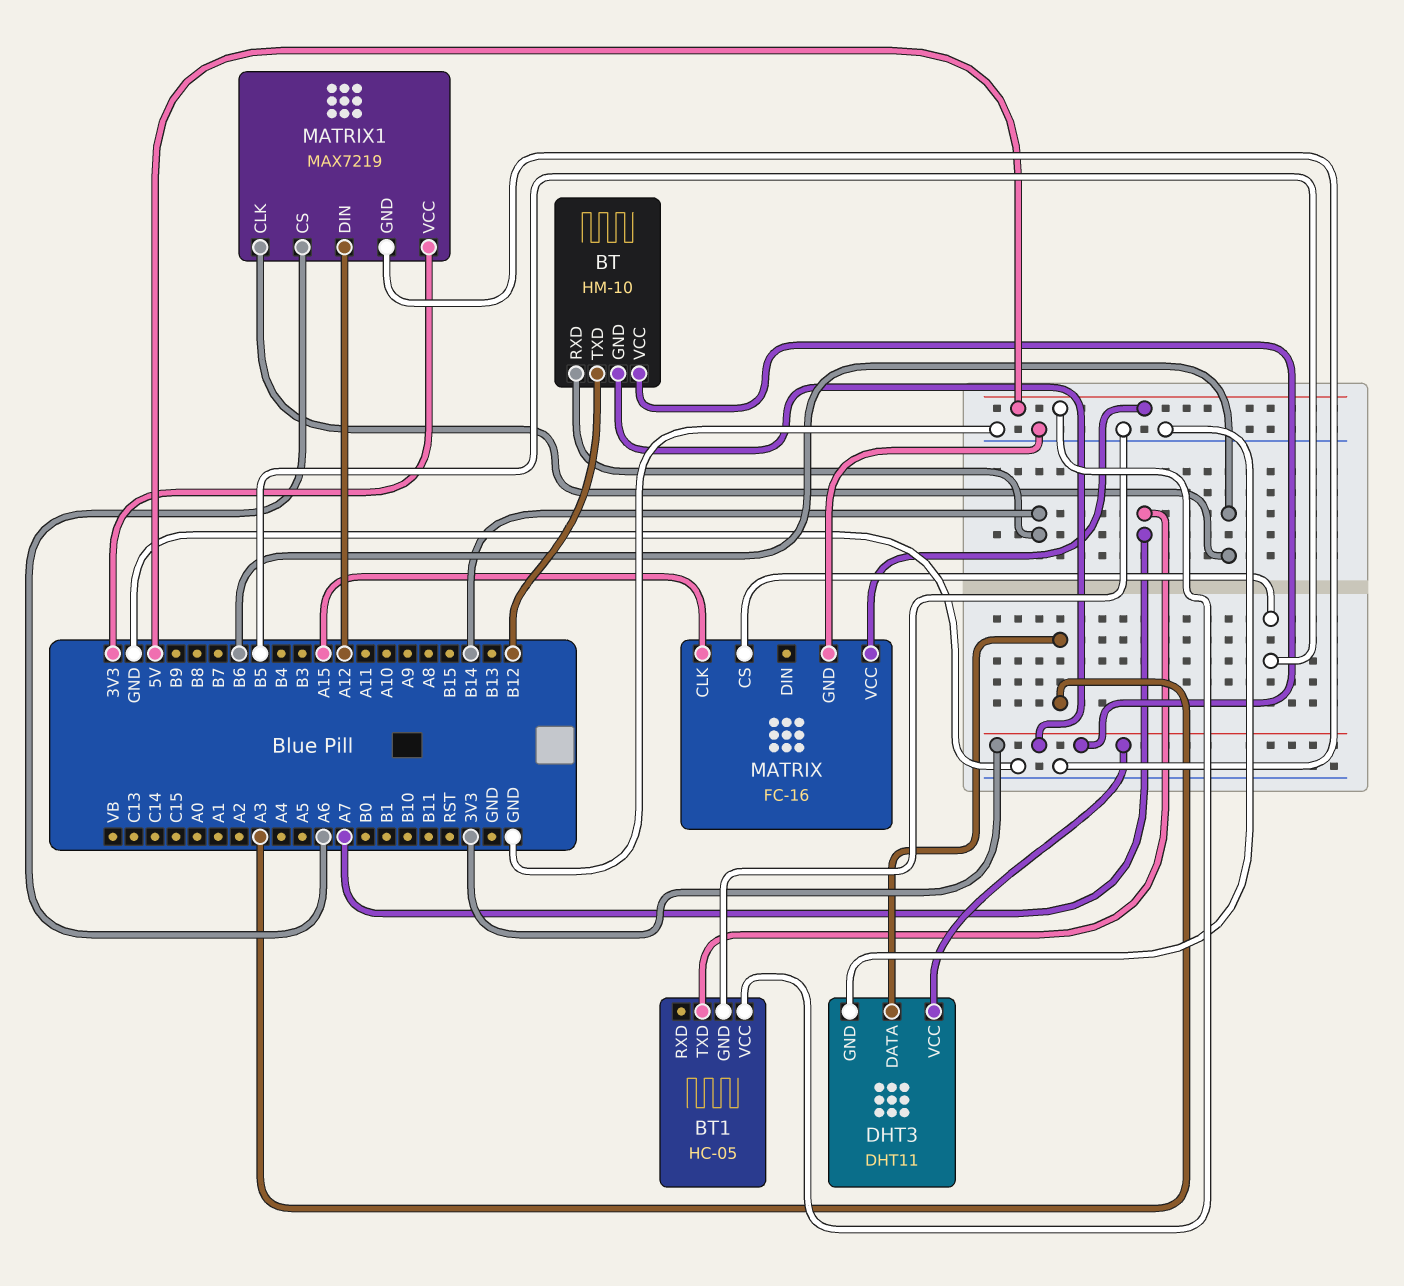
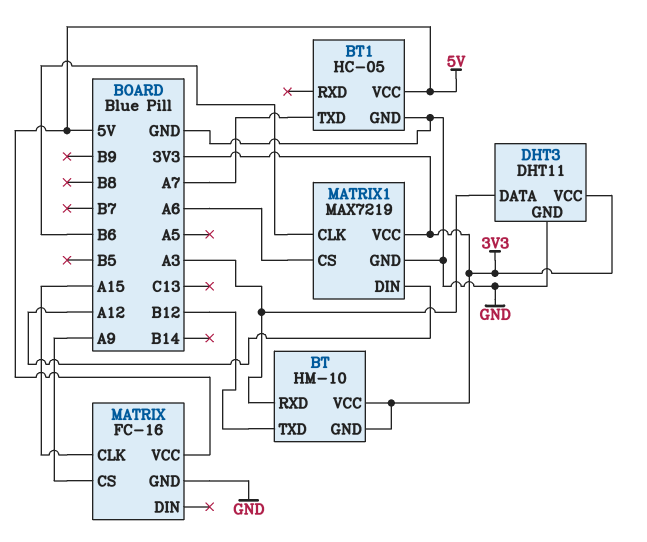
BT pin RXD: B14 -> A3
MATRIX pin CS: B5 -> A9

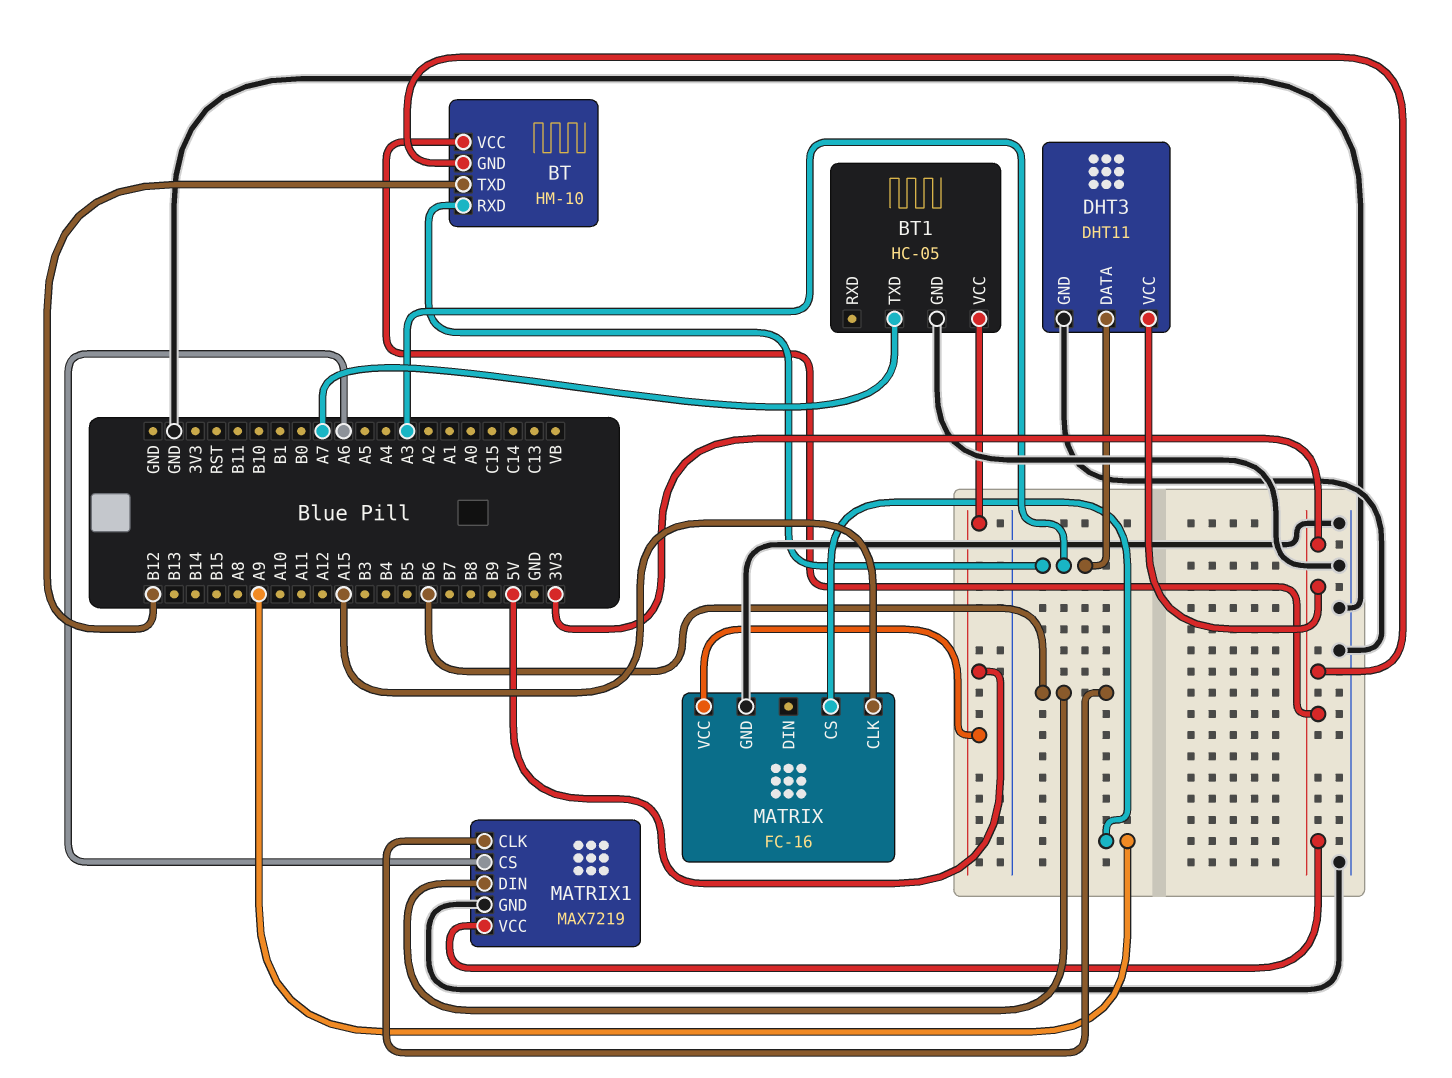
MATRIX1 pin DIN: A12 -> B6

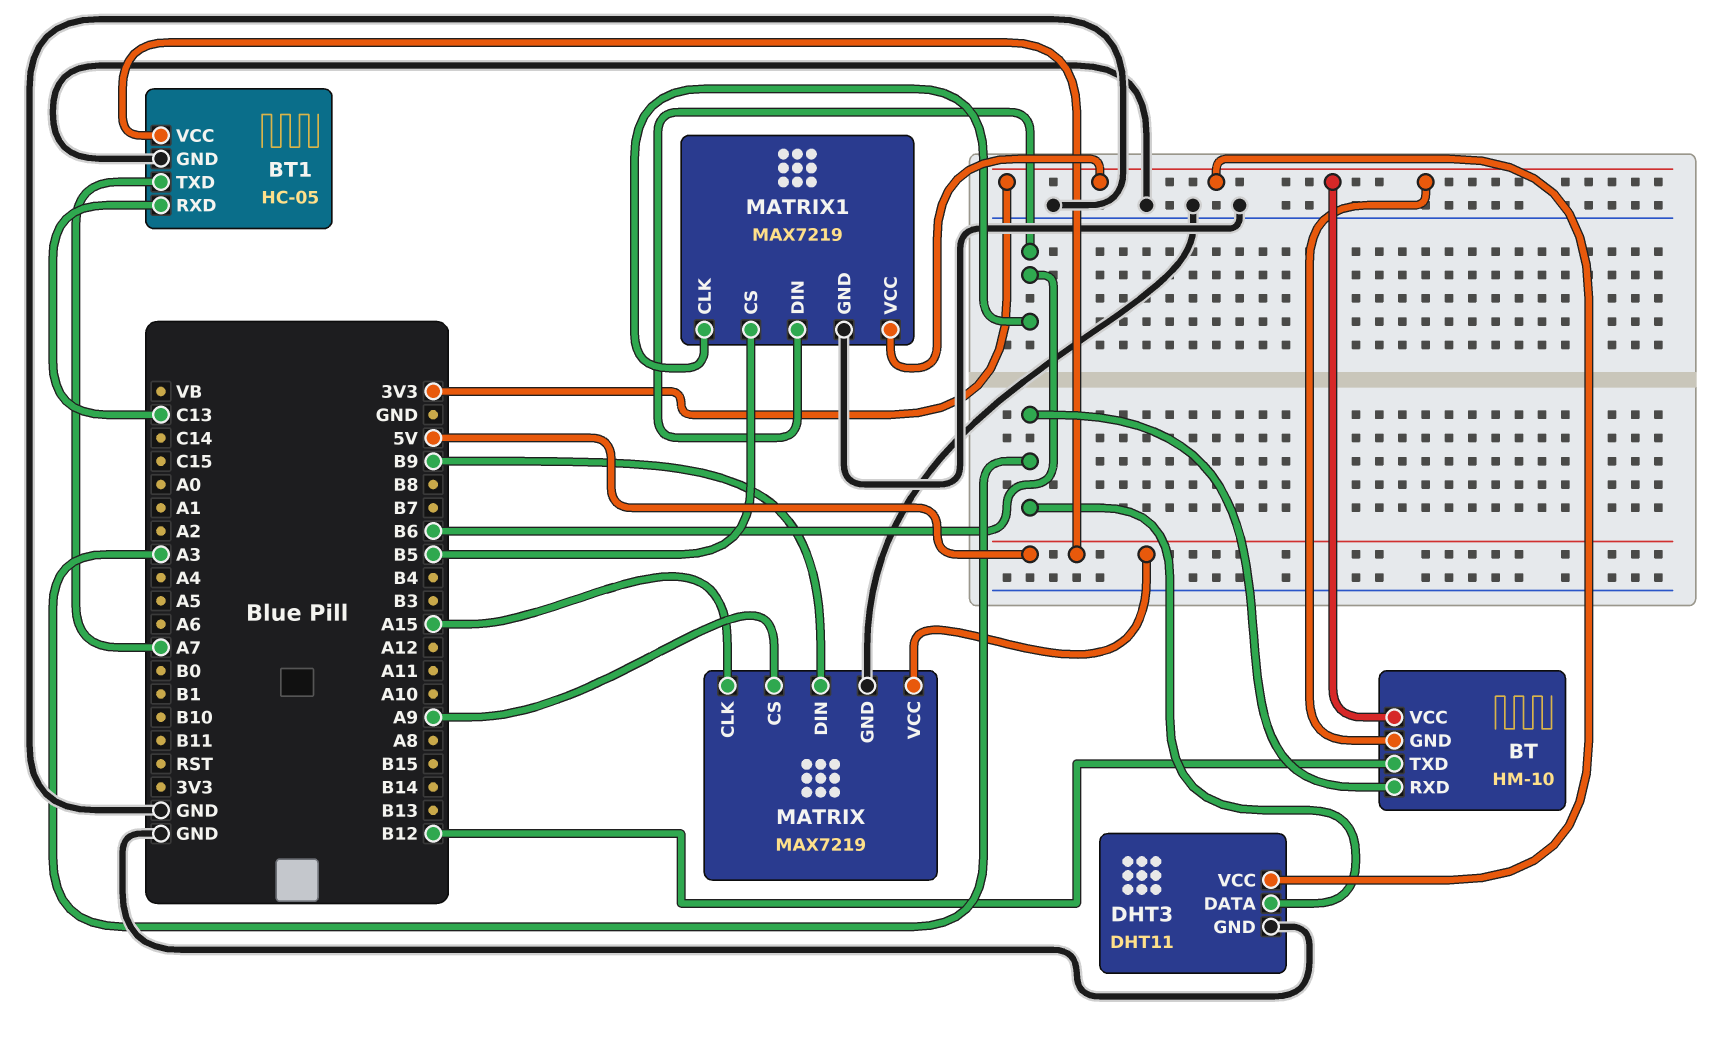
BT1 pin RXD: none -> C13
MATRIX: FC-16 -> MAX7219
MATRIX pin DIN: none -> B9
MATRIX1 pin CS: A6 -> B5

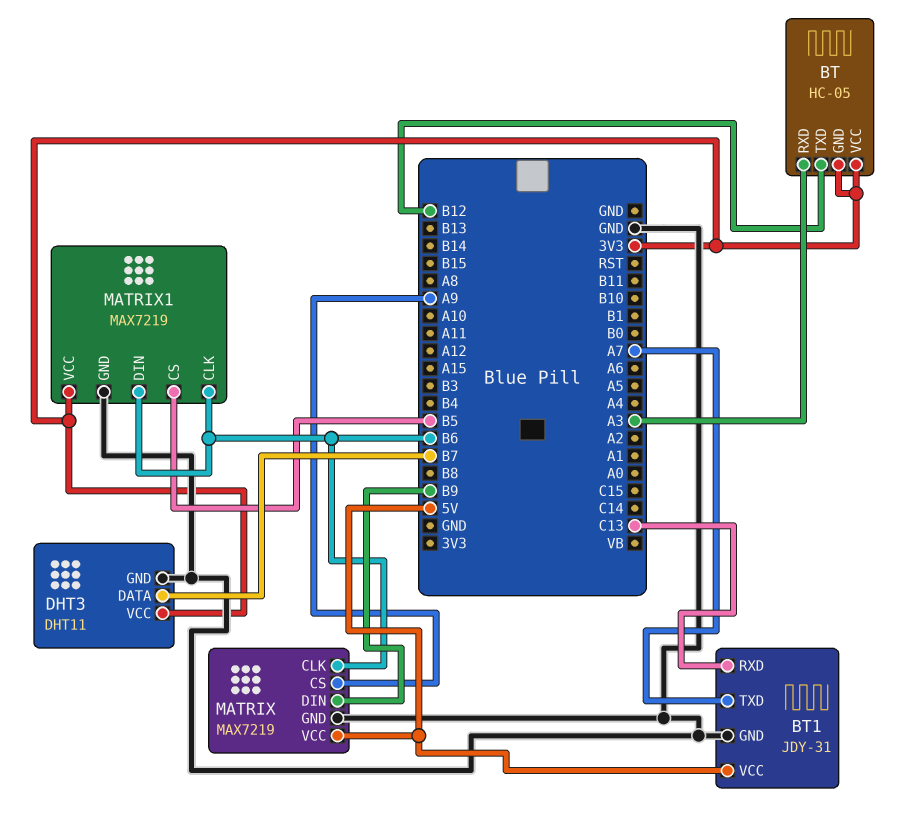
BT: HM-10 -> HC-05
BT1: HC-05 -> JDY-31
DHT3 pin DATA: A3 -> B7
MATRIX pin CLK: A15 -> B6

